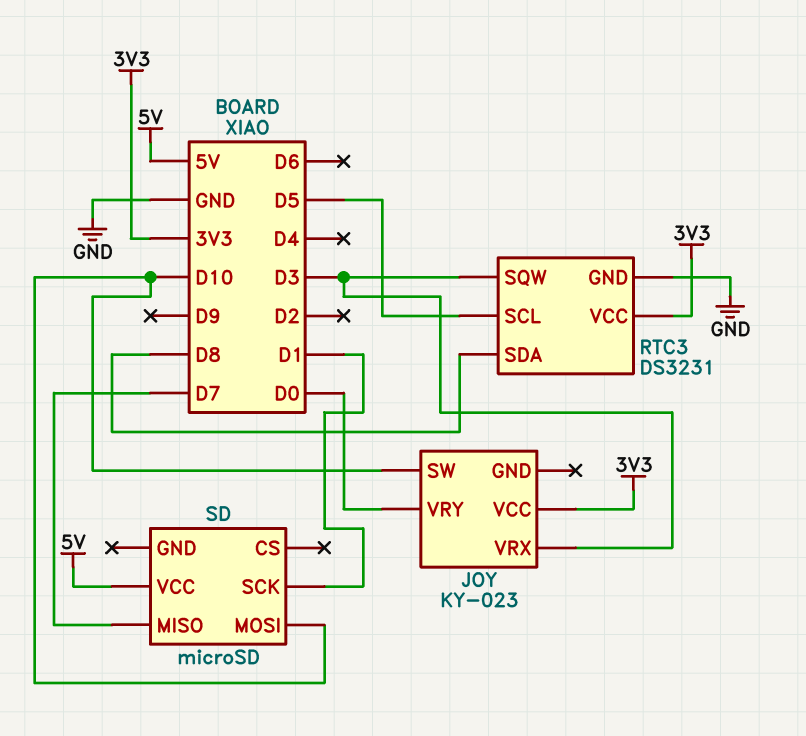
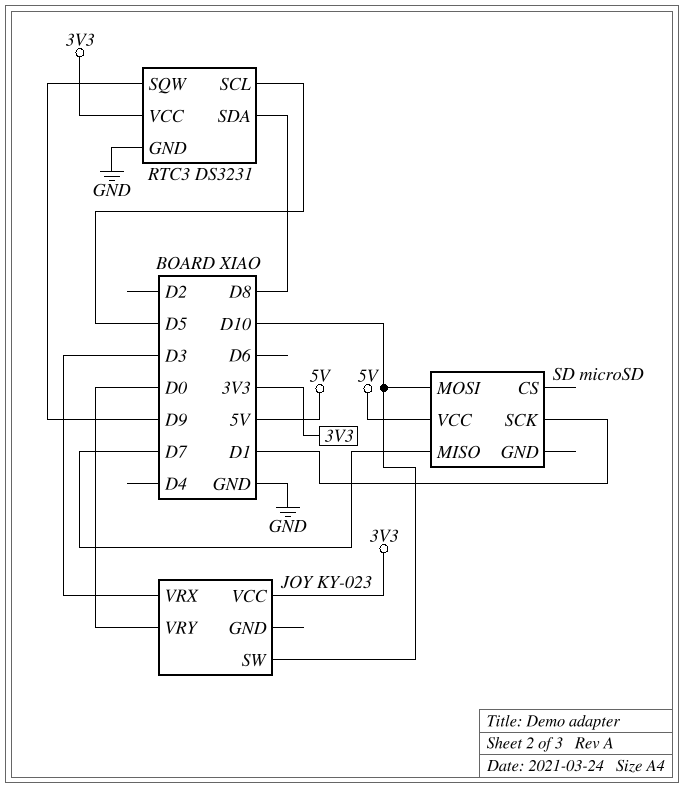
RTC3 pin SQW: D3 -> D9

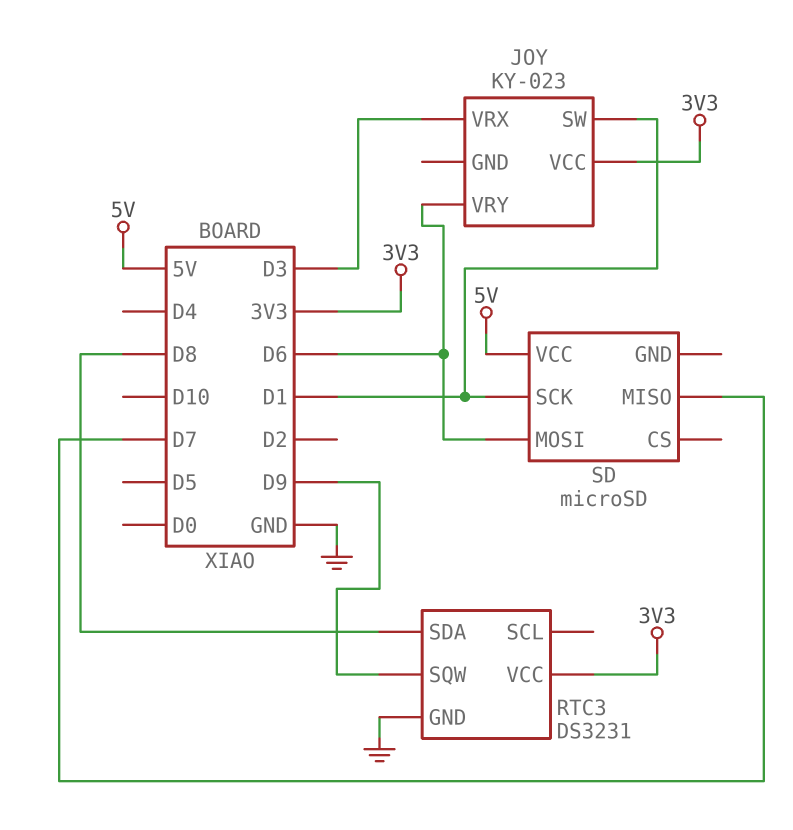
JOY pin SW: D10 -> D1
JOY pin VRY: D0 -> D6
RTC3 pin SCL: D5 -> none
SD pin MOSI: D10 -> D6

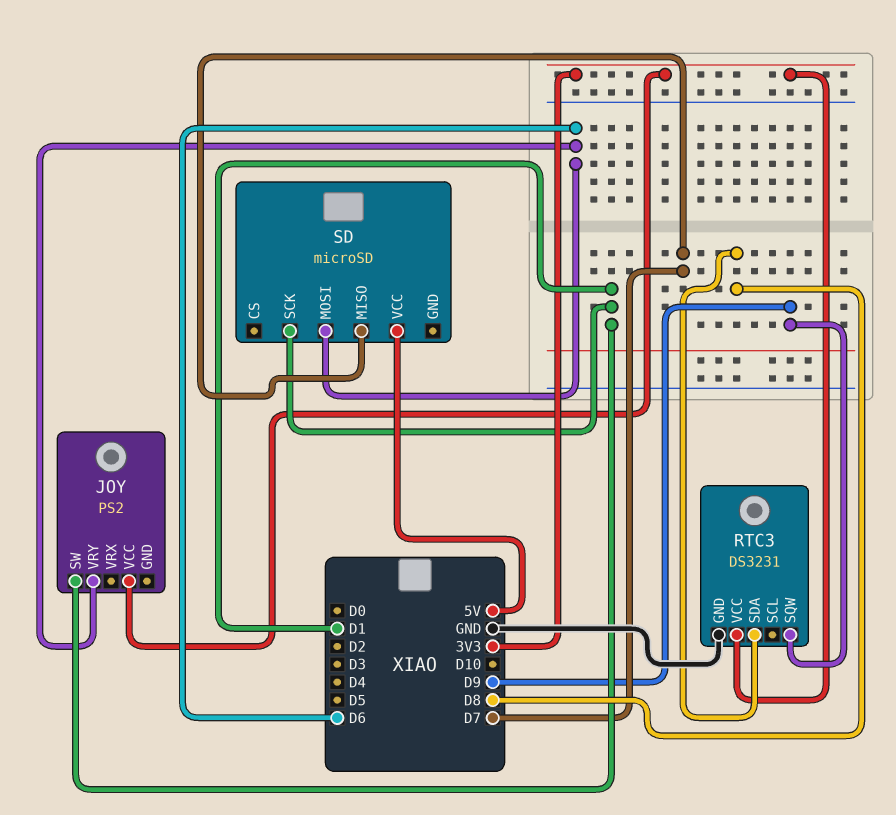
JOY: KY-023 -> PS2
JOY pin VRX: D3 -> none

